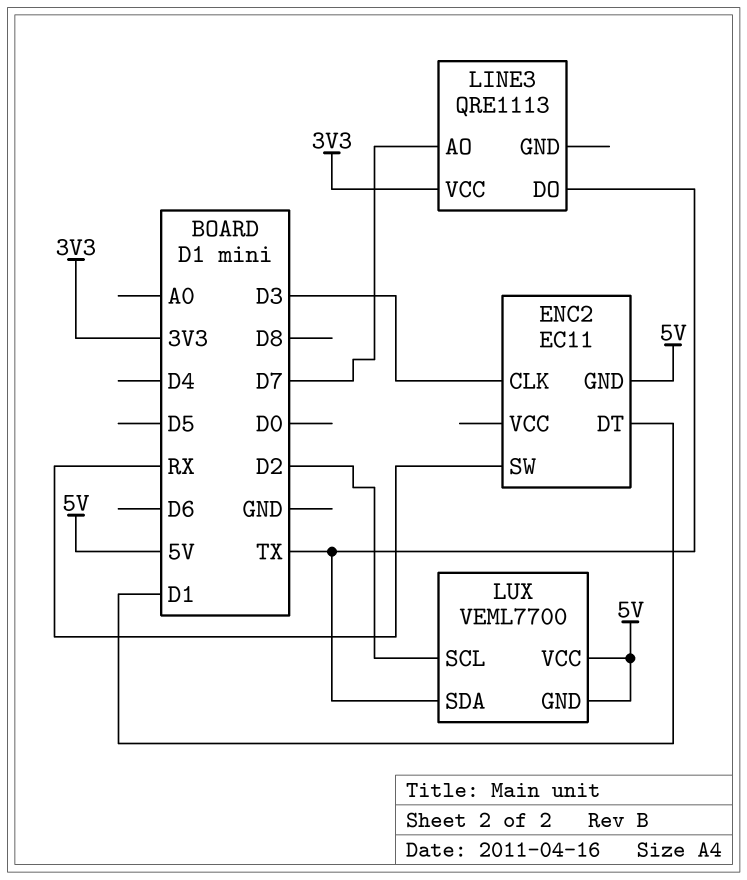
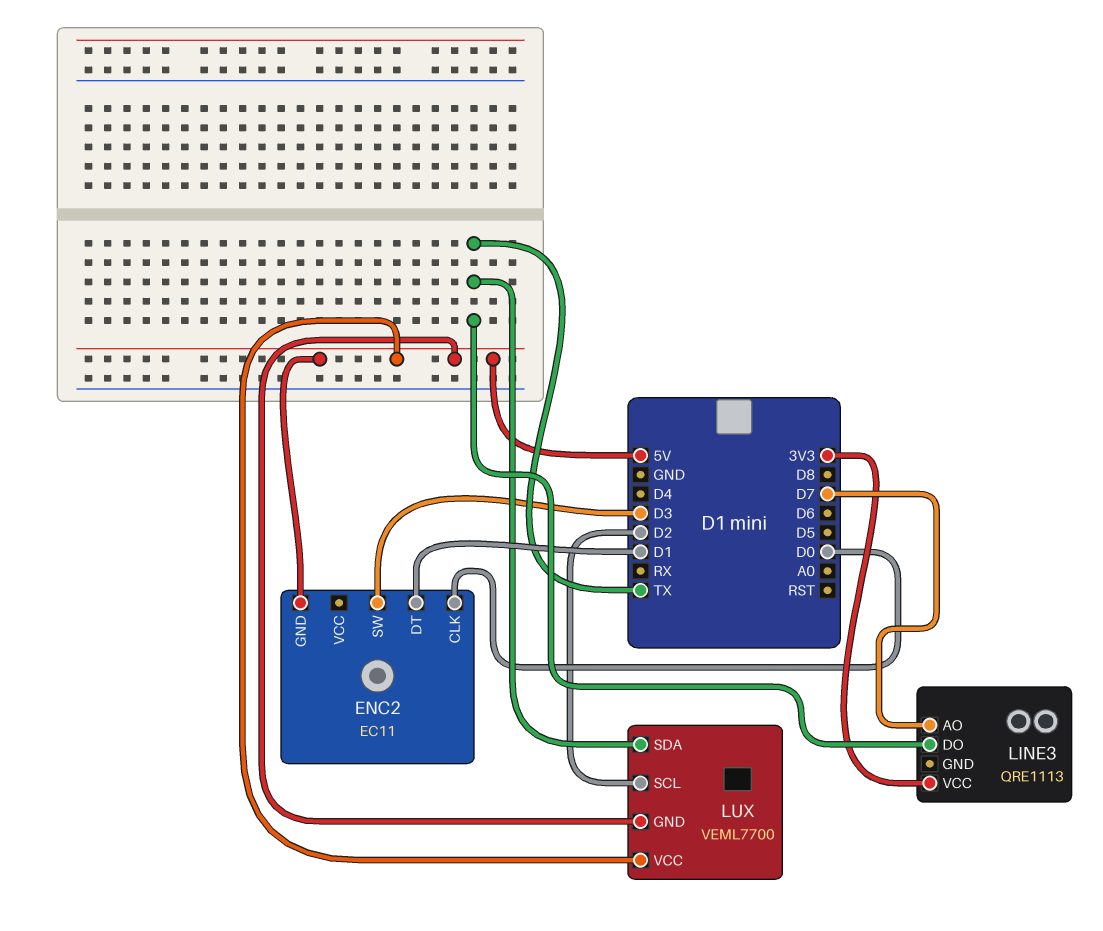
ENC2 pin CLK: D3 -> D0
ENC2 pin SW: RX -> D3

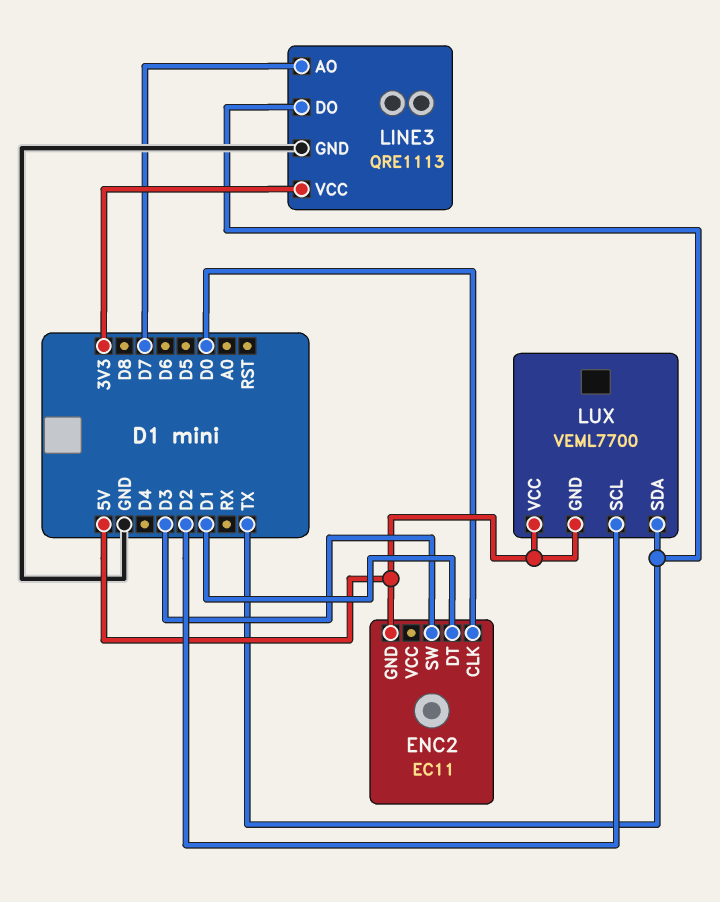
LINE3 pin GND: none -> GND

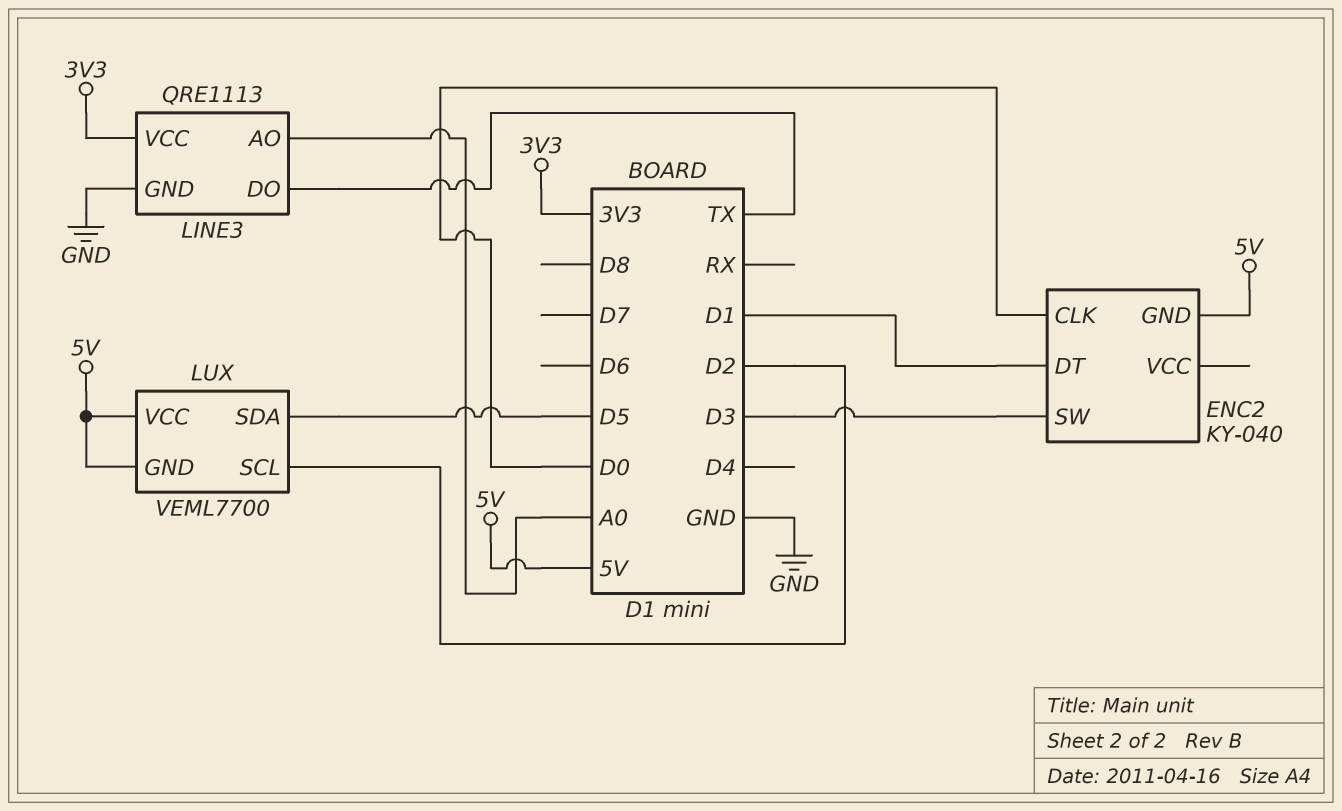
ENC2: EC11 -> KY-040
LINE3 pin AO: D7 -> A0
LUX pin SDA: TX -> D5

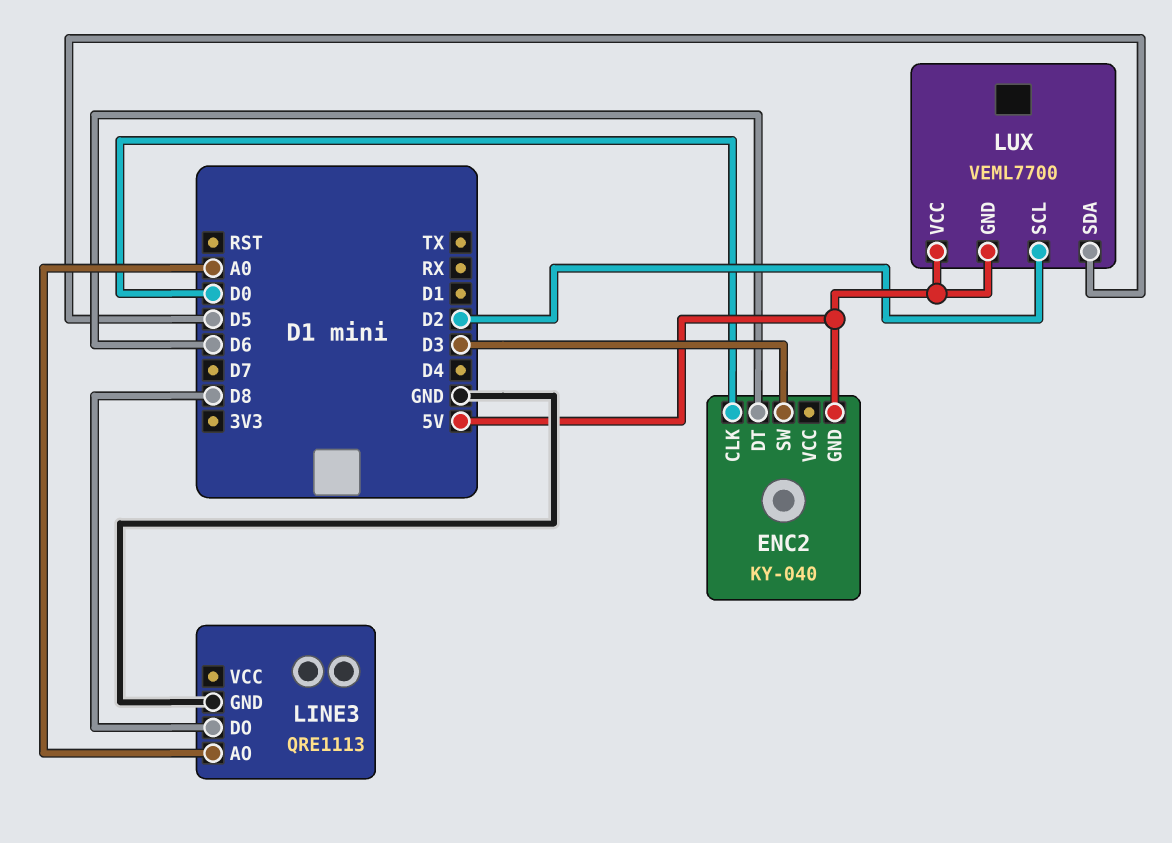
ENC2 pin DT: D1 -> D6
LINE3 pin DO: TX -> D8
LINE3 pin VCC: 3V3 -> none

